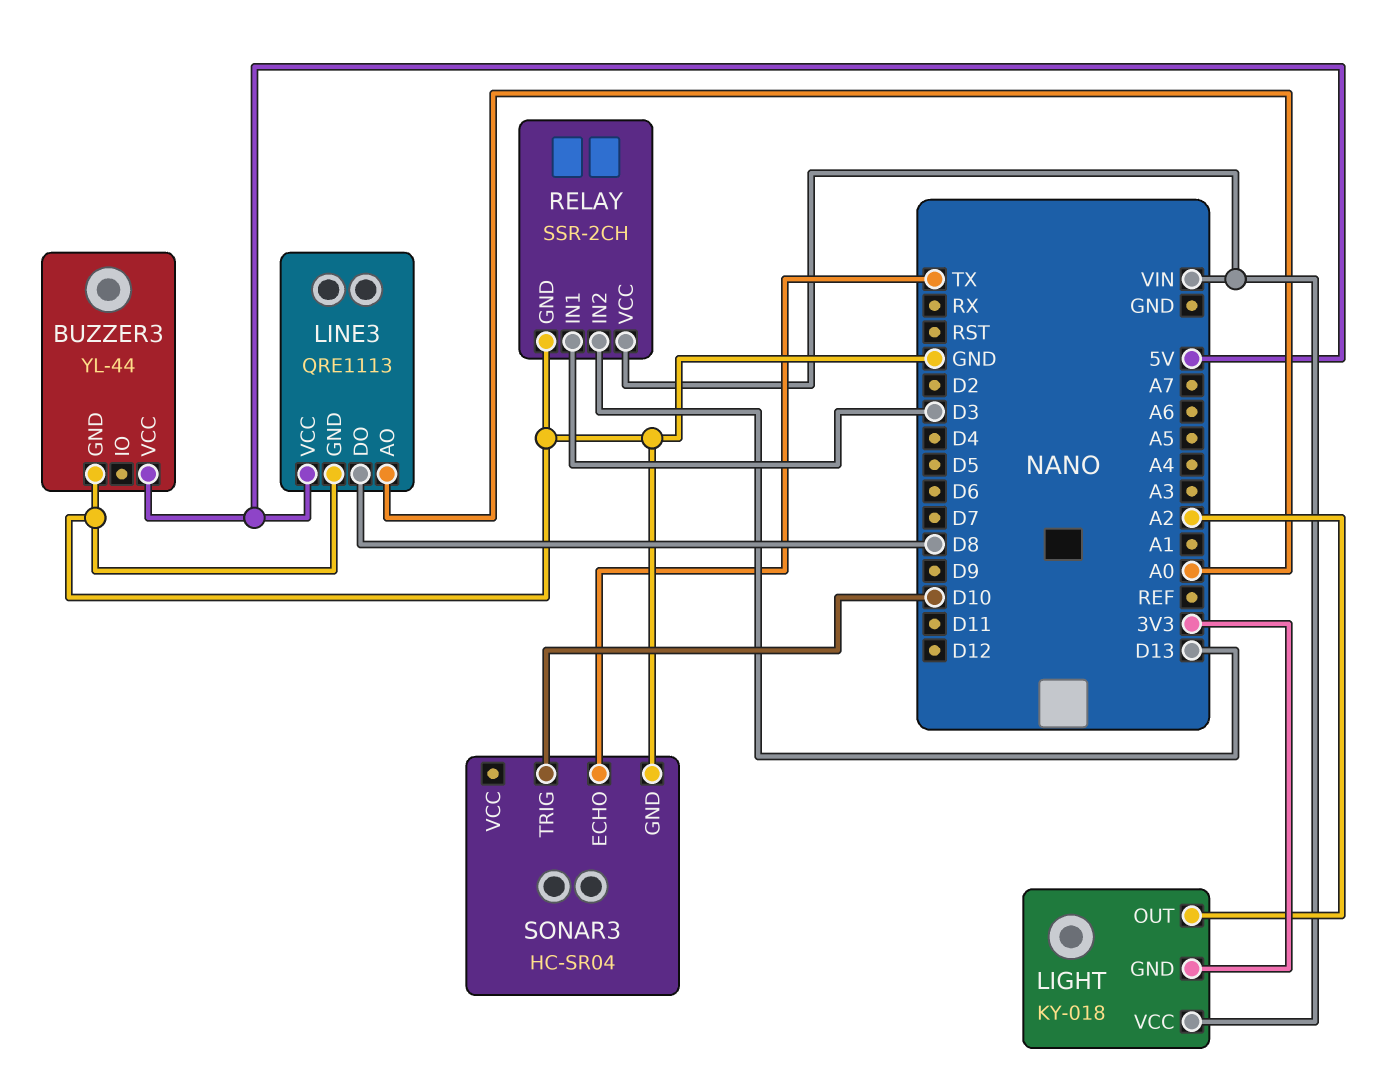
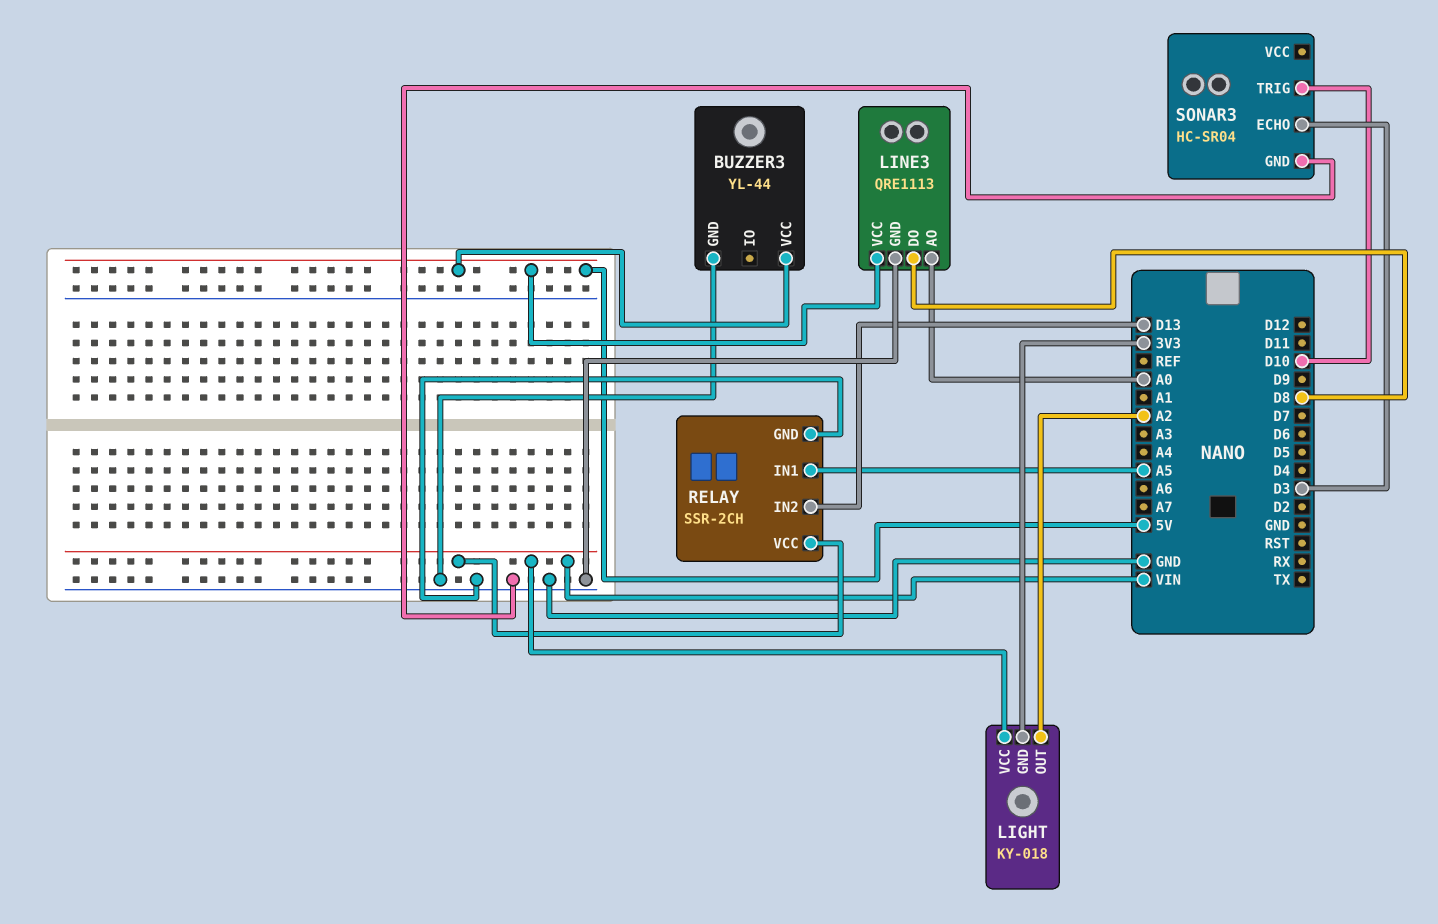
RELAY pin IN1: D3 -> A5
SONAR3 pin ECHO: TX -> D3

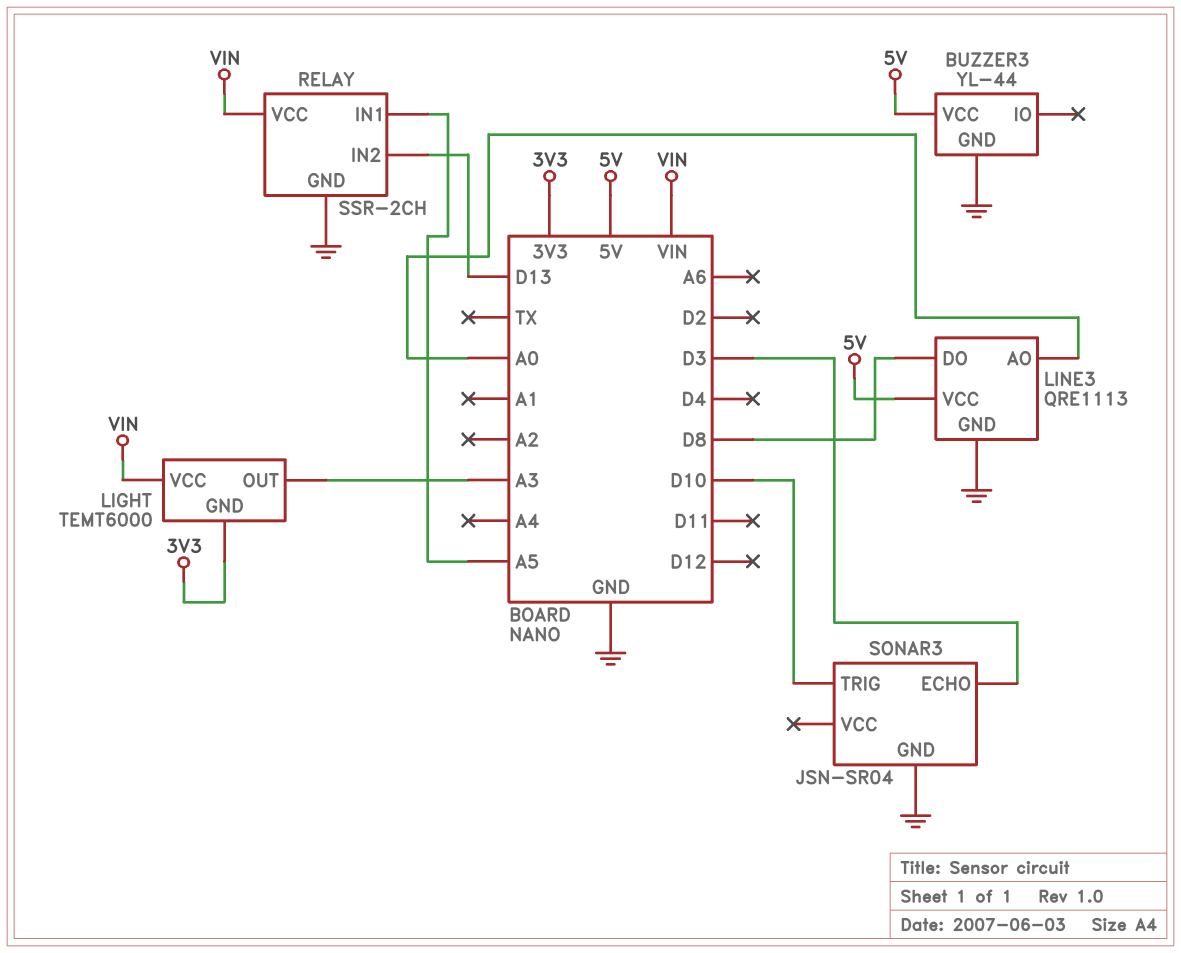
LIGHT: KY-018 -> TEMT6000
LIGHT pin OUT: A2 -> A3
SONAR3: HC-SR04 -> JSN-SR04

